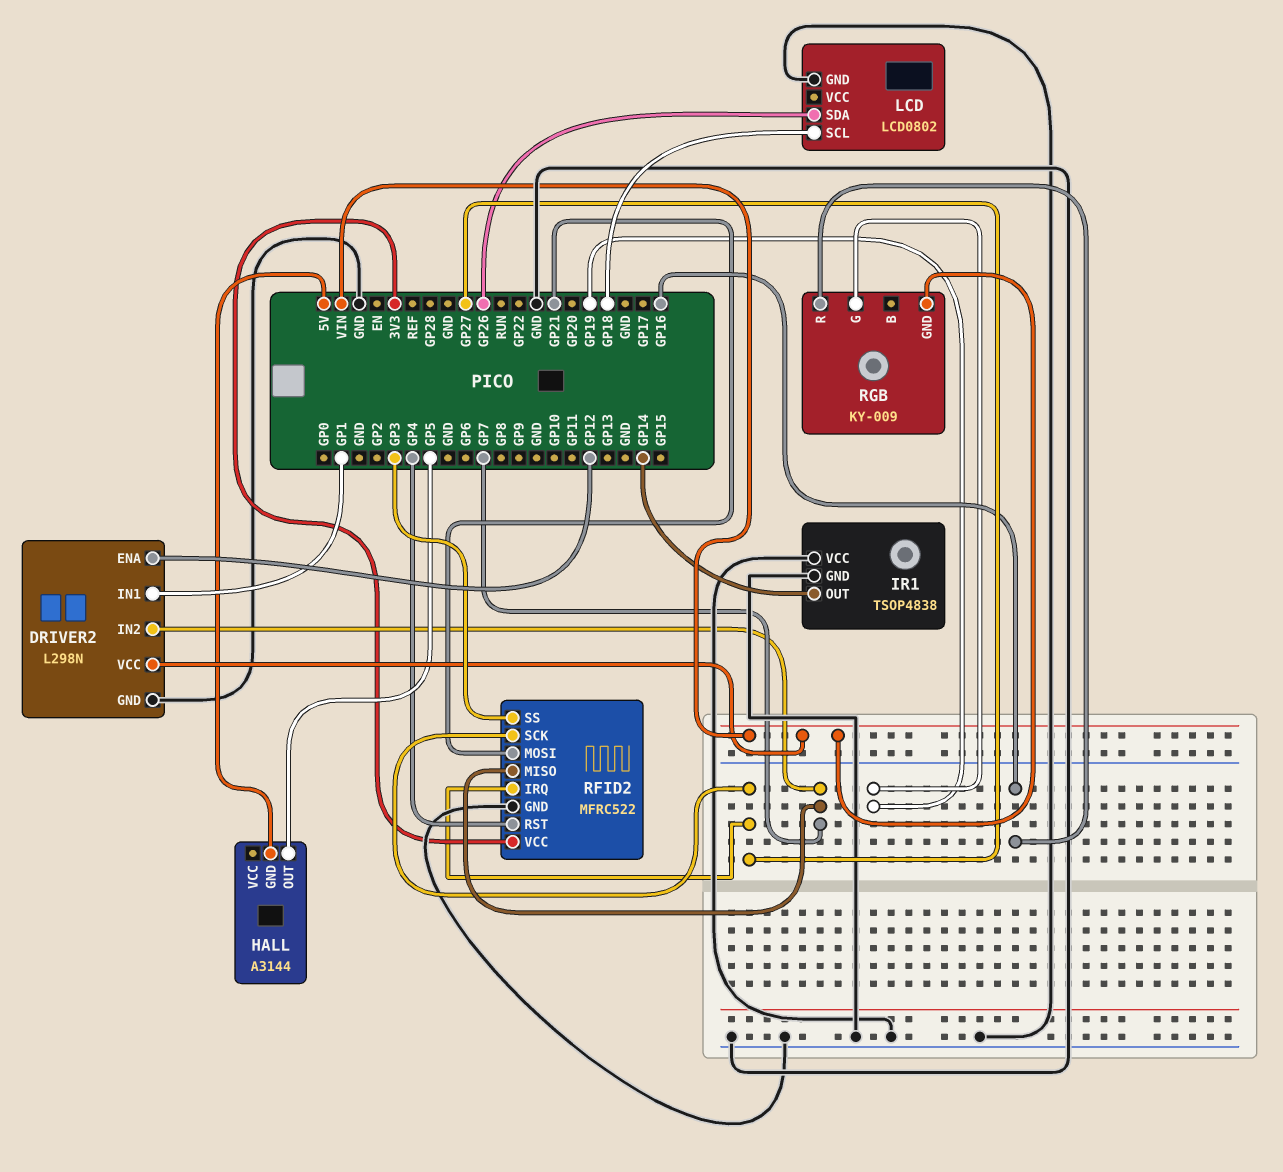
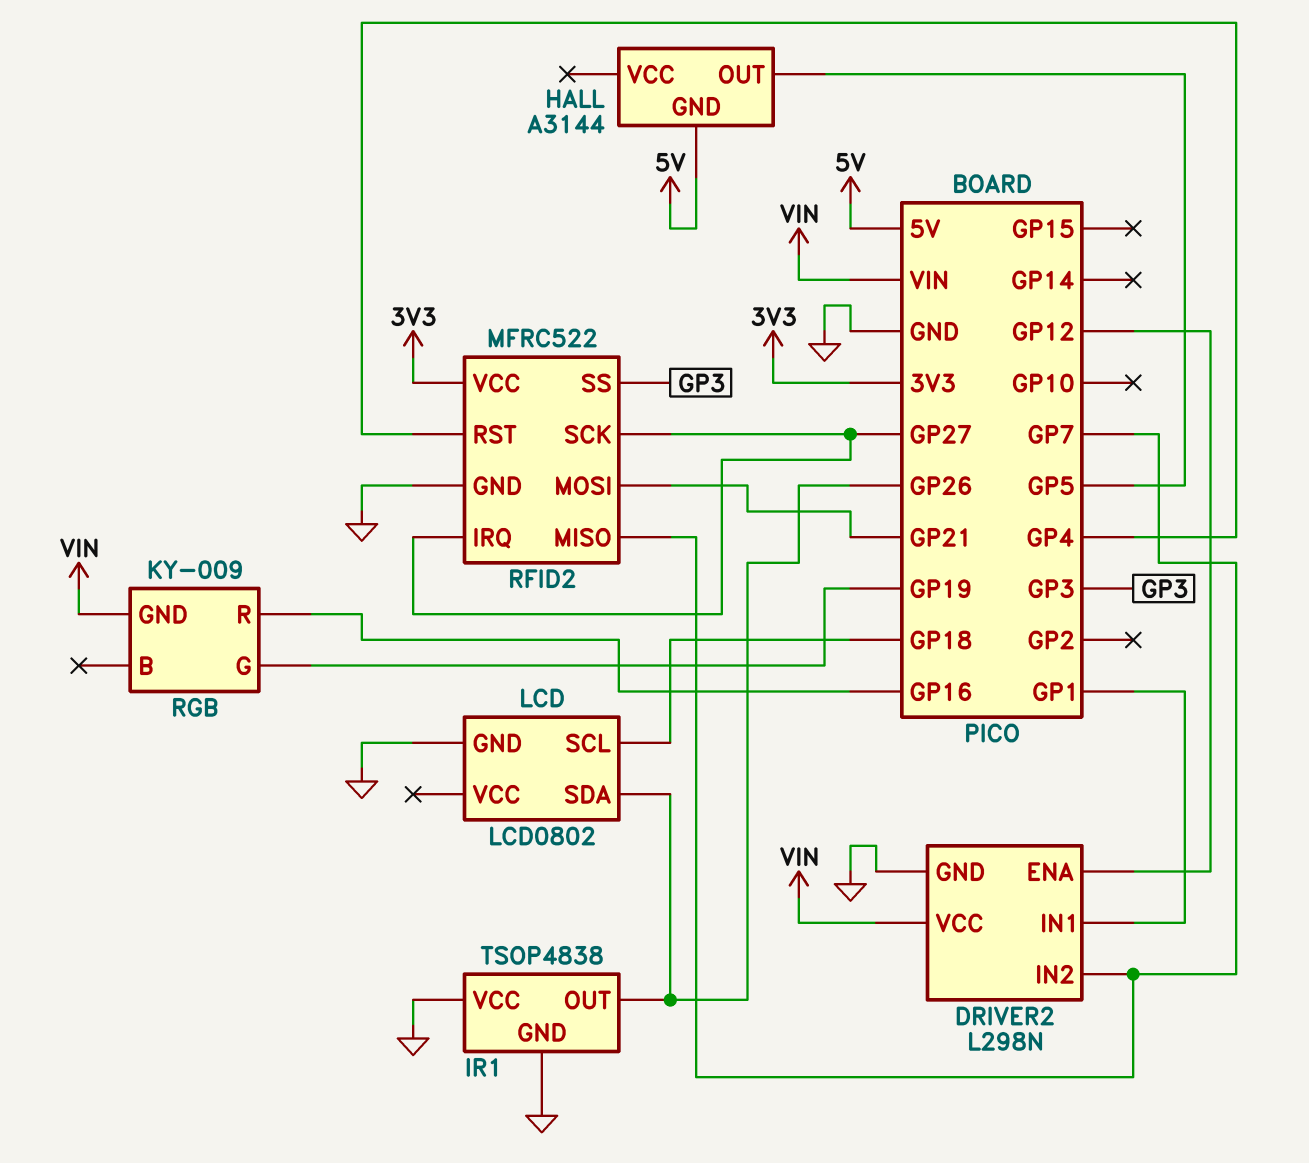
IR1 pin OUT: GP14 -> GP26

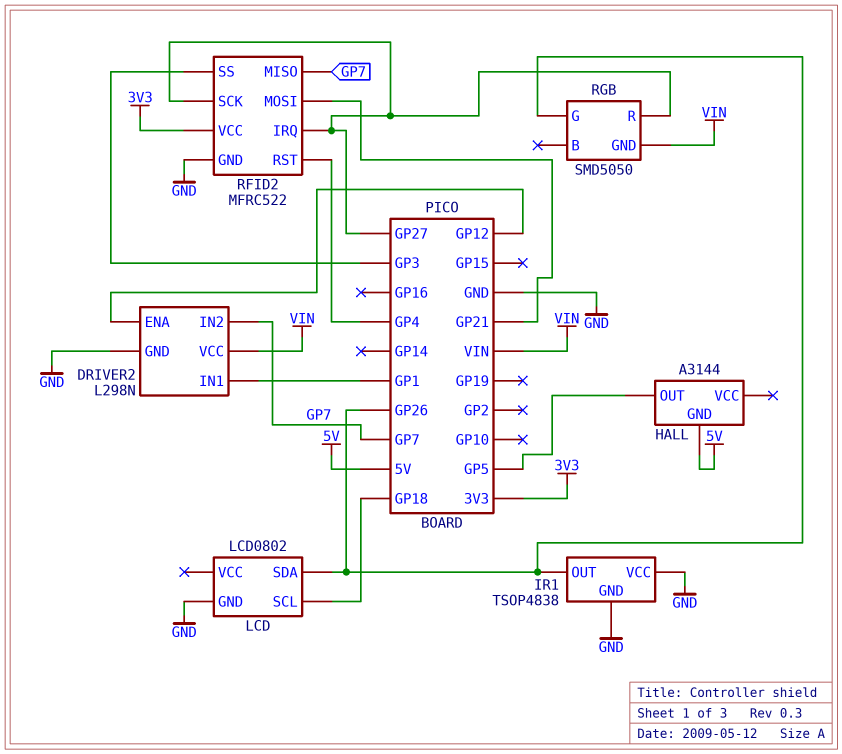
RGB: KY-009 -> SMD5050
RGB pin G: GP19 -> GP26
RGB pin R: GP16 -> GP27

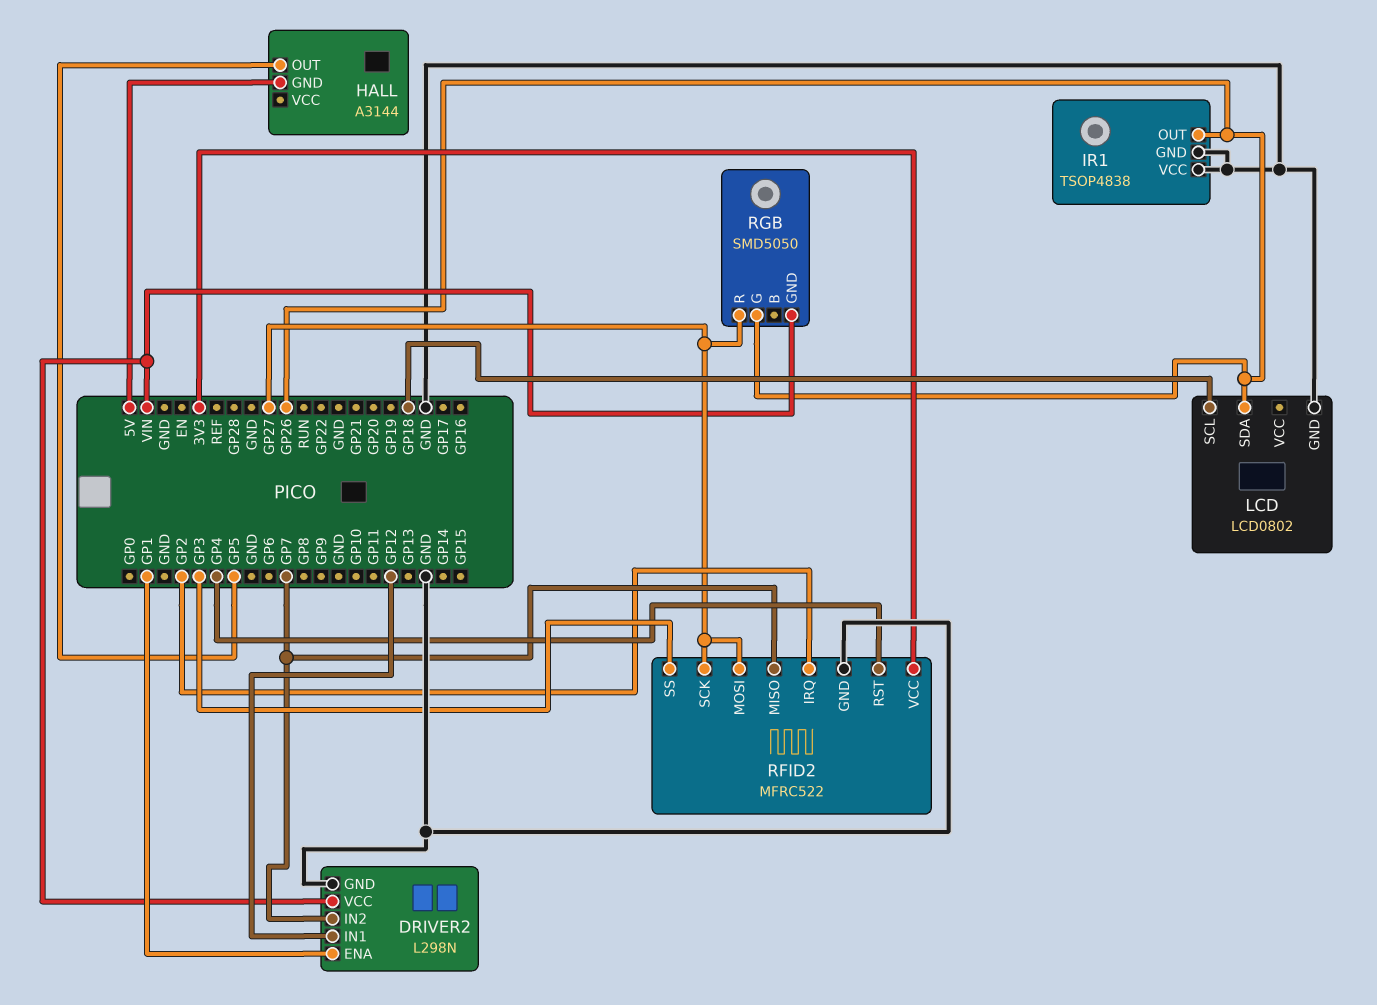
DRIVER2 pin ENA: GP12 -> GP1
DRIVER2 pin IN1: GP1 -> GP12
RFID2 pin IRQ: GP27 -> GP2
RFID2 pin MOSI: GP21 -> GP27

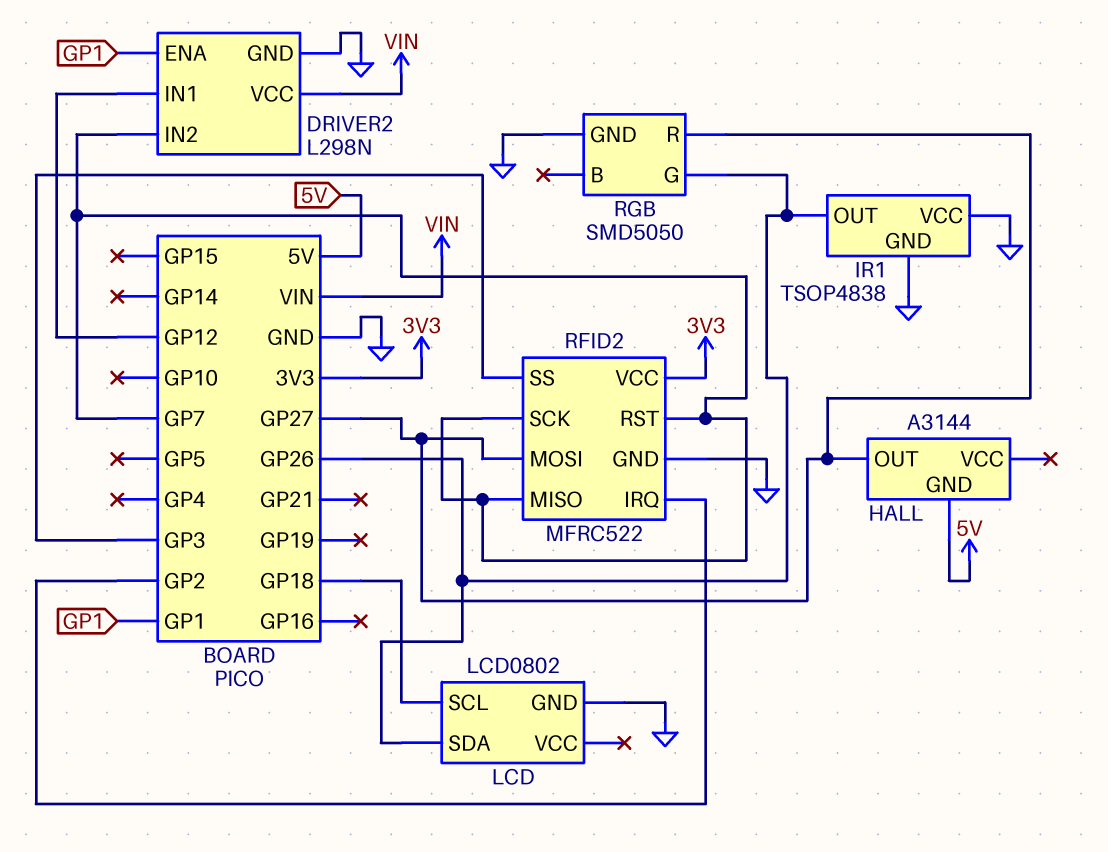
HALL pin OUT: GP5 -> GP27
RFID2 pin RST: GP4 -> GP7
RFID2 pin SCK: GP27 -> GP7
RGB pin GND: VIN -> GND

